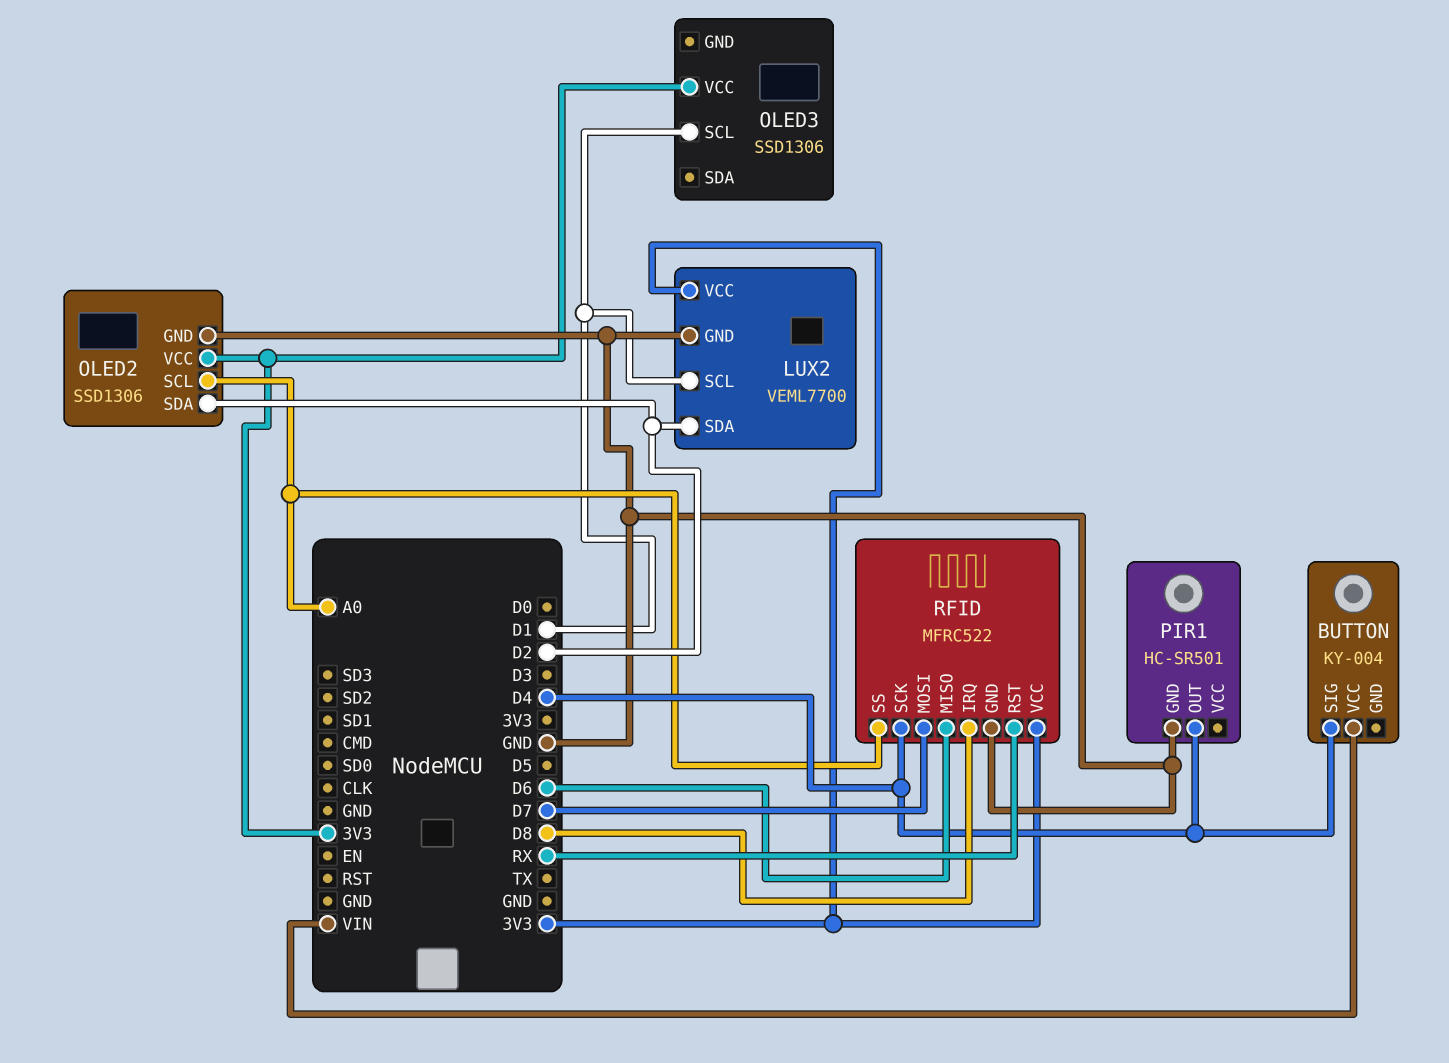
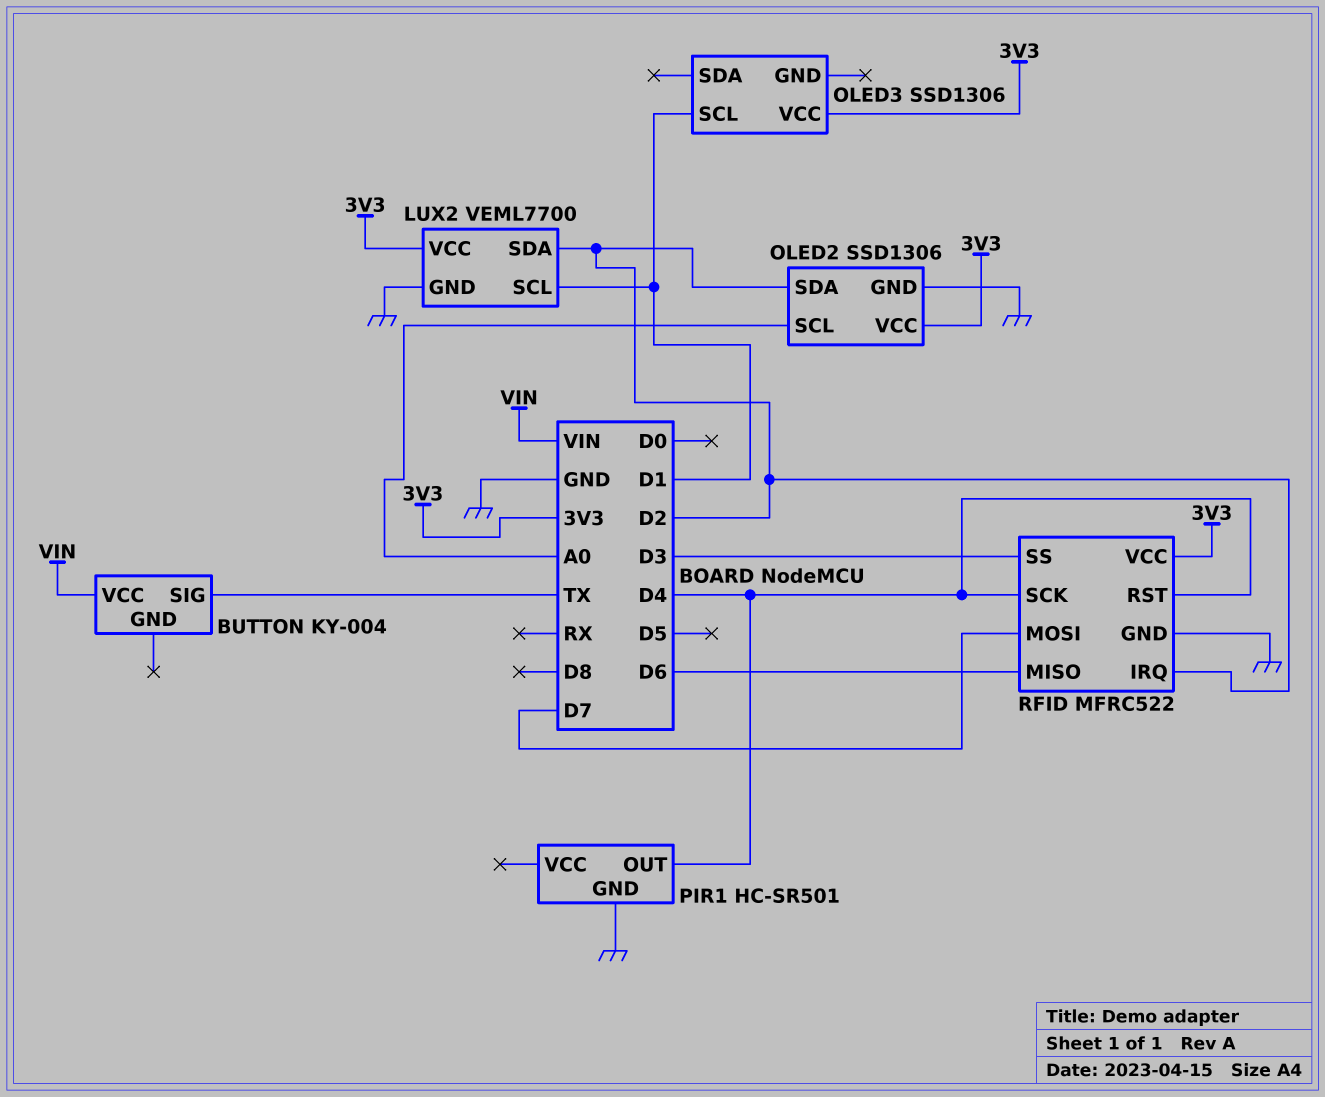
BUTTON pin SIG: D4 -> TX
RFID pin IRQ: D8 -> D2
RFID pin RST: RX -> D4
RFID pin SS: A0 -> D3

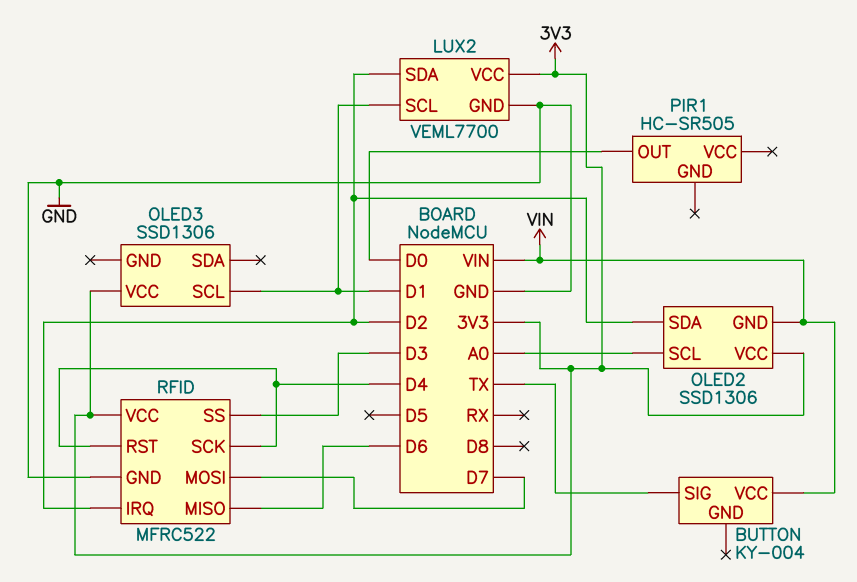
OLED2 pin GND: GND -> VIN
PIR1: HC-SR501 -> HC-SR505
PIR1 pin GND: GND -> none
PIR1 pin OUT: D4 -> D0

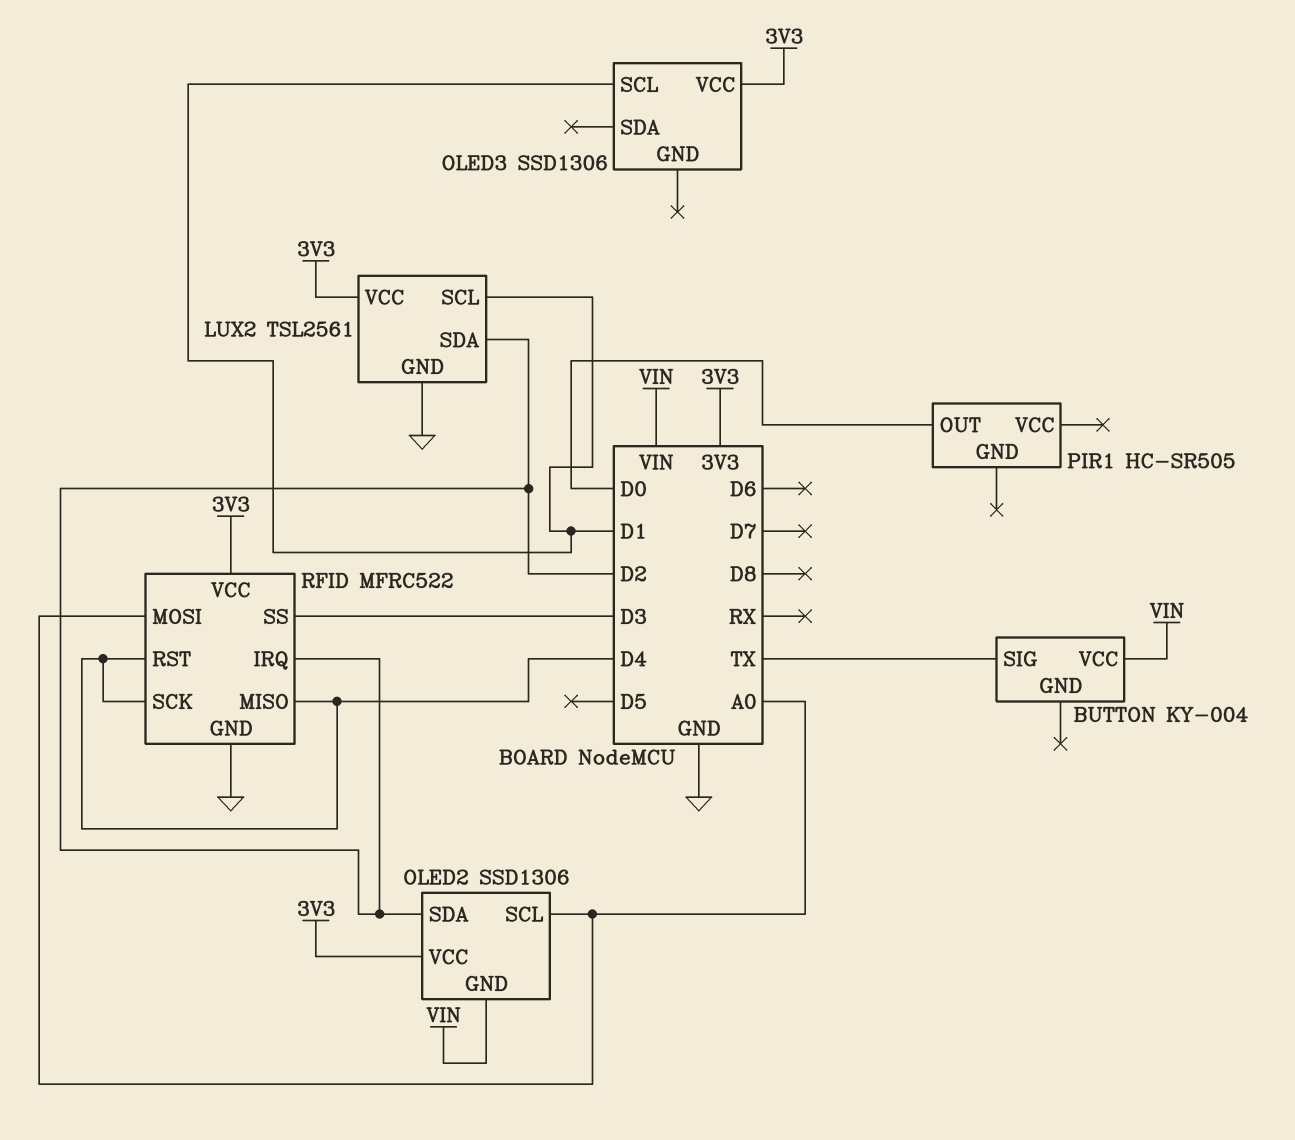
LUX2: VEML7700 -> TSL2561
RFID pin MISO: D6 -> D4
RFID pin MOSI: D7 -> A0

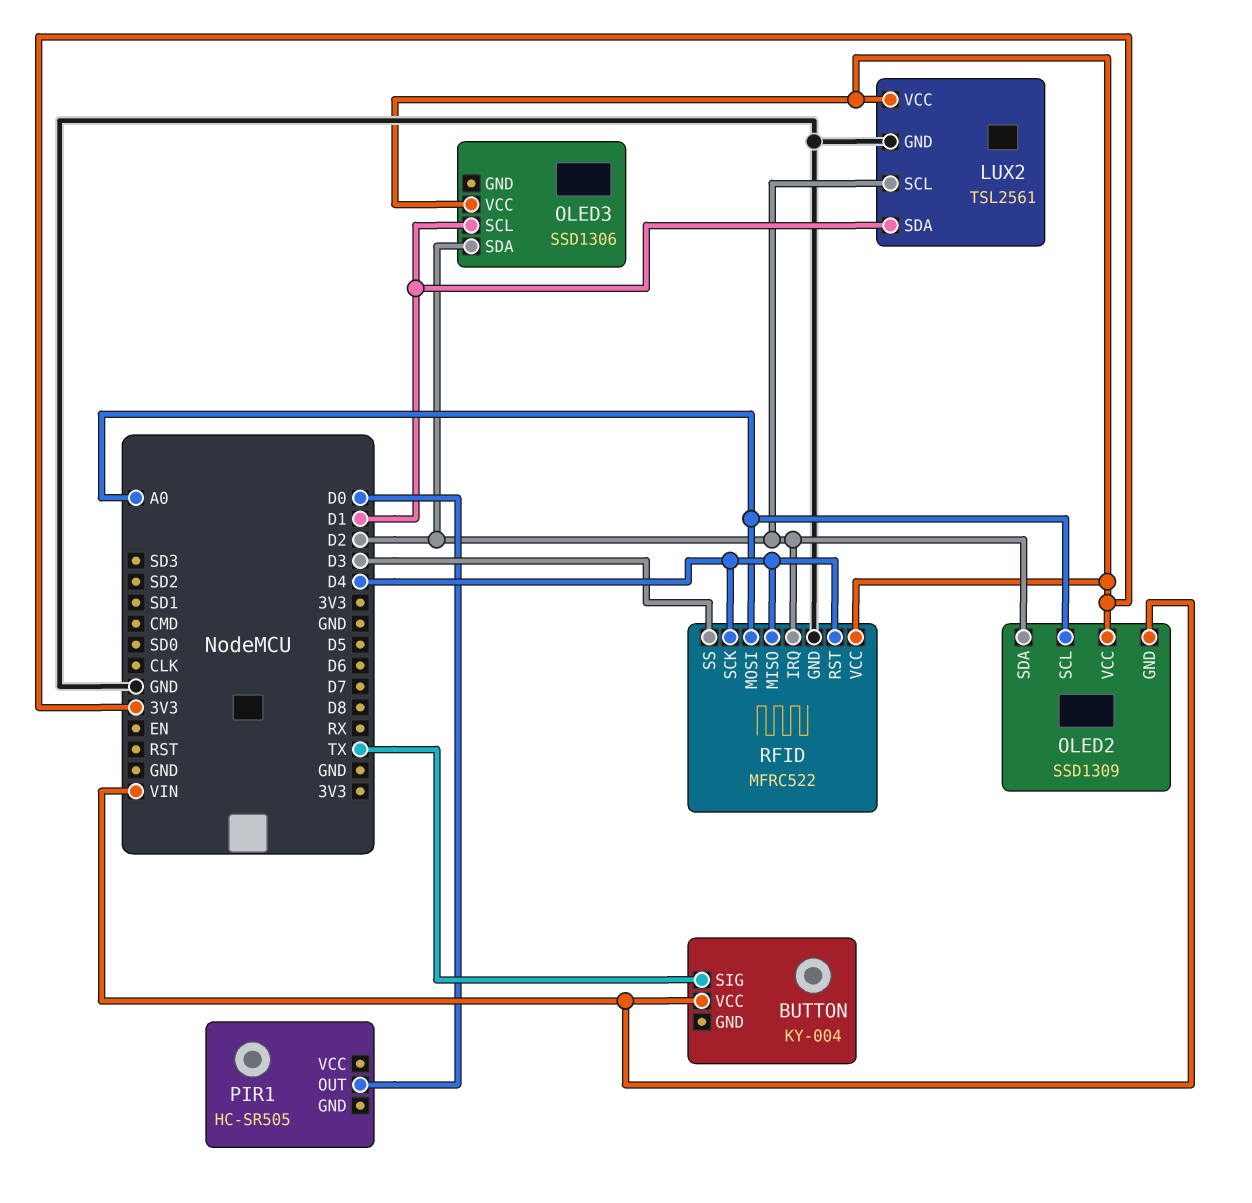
LUX2 pin SCL: D1 -> D2
LUX2 pin SDA: D2 -> D1
OLED2: SSD1306 -> SSD1309
OLED3 pin SDA: none -> D2

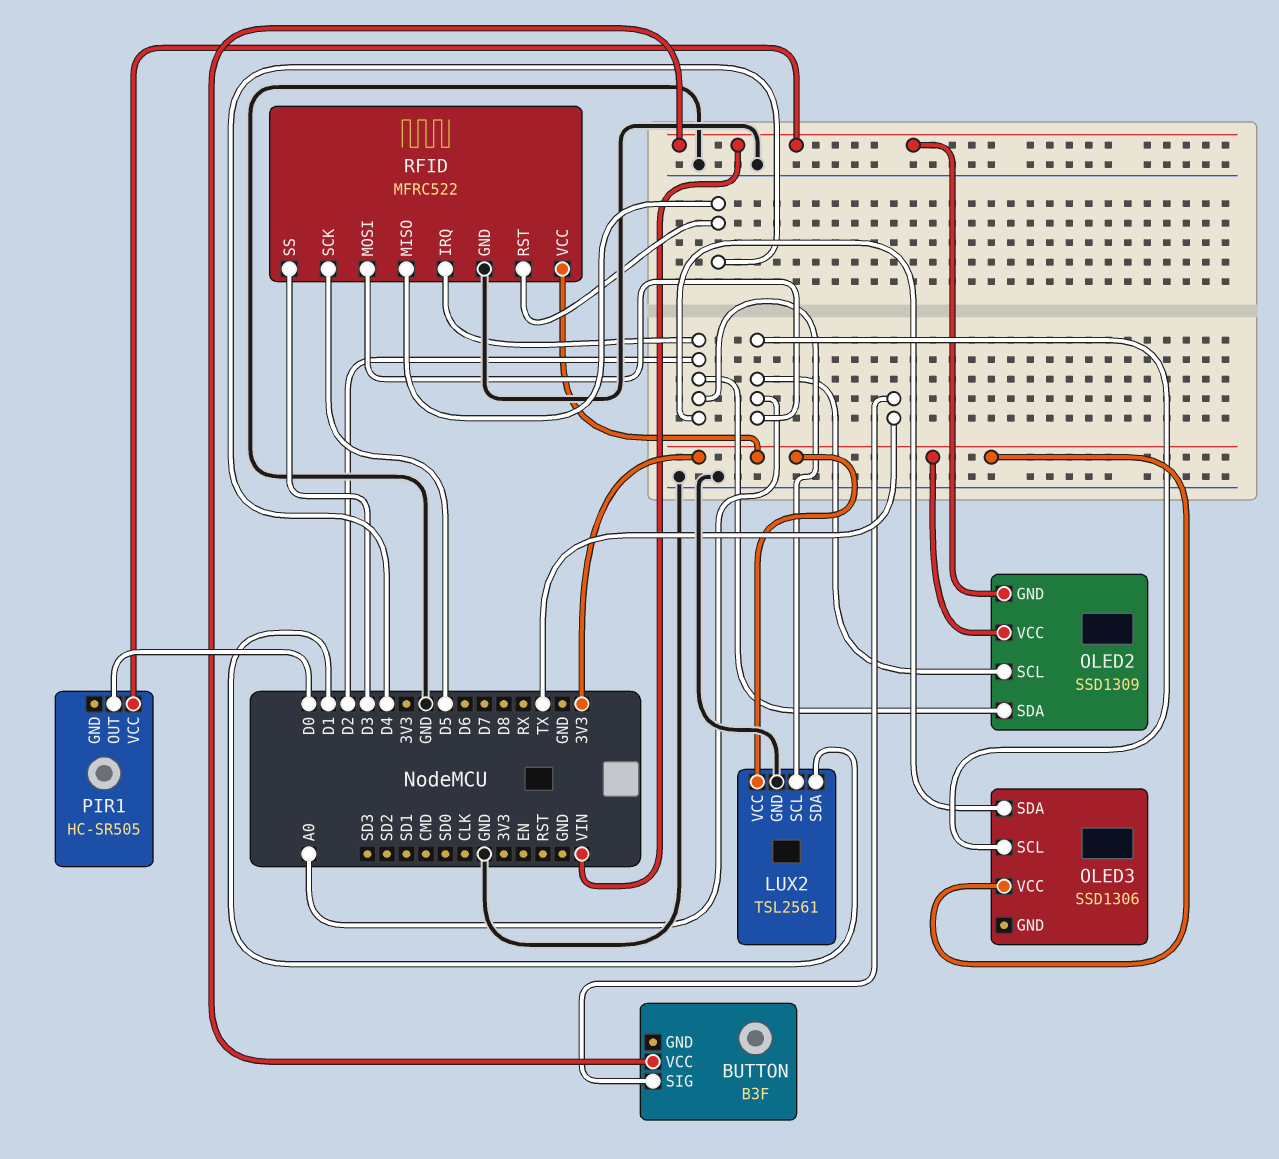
BUTTON: KY-004 -> B3F
OLED3 pin SCL: D1 -> A0
PIR1 pin VCC: none -> VIN
RFID pin SCK: D4 -> D5

